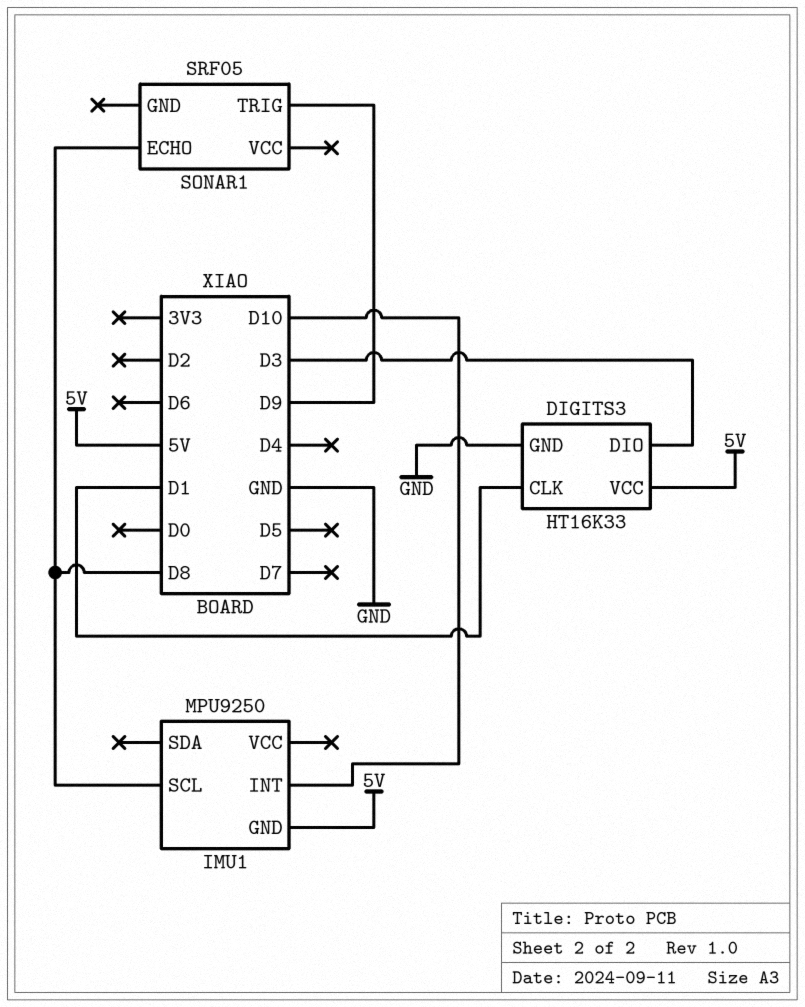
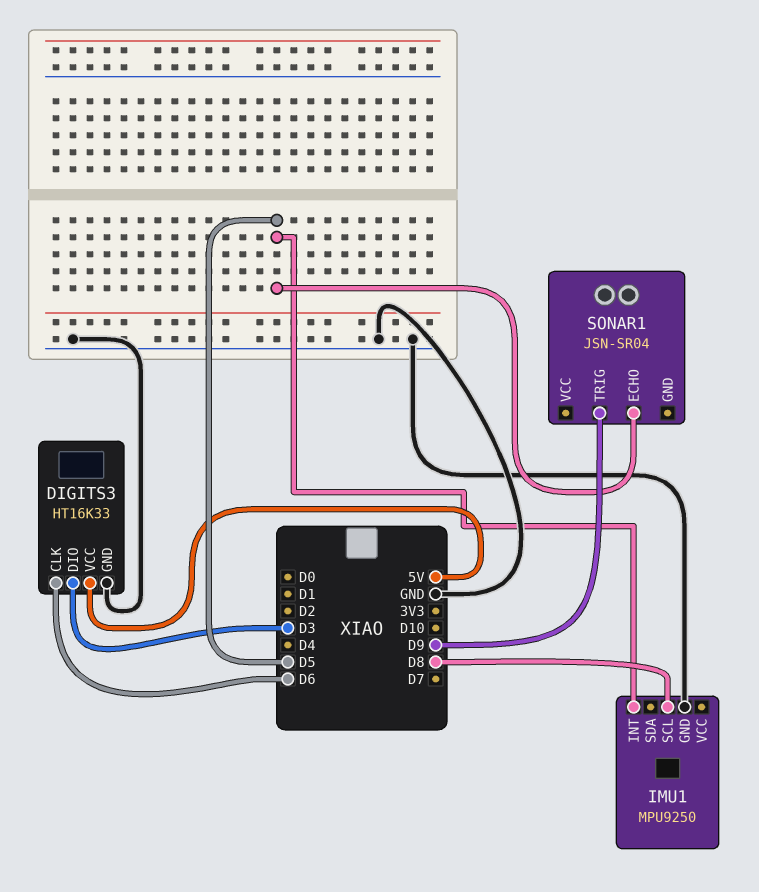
DIGITS3 pin CLK: D1 -> D6
IMU1 pin GND: 5V -> GND
IMU1 pin INT: D10 -> D5
SONAR1: SRF05 -> JSN-SR04
SONAR1 pin ECHO: D8 -> D5

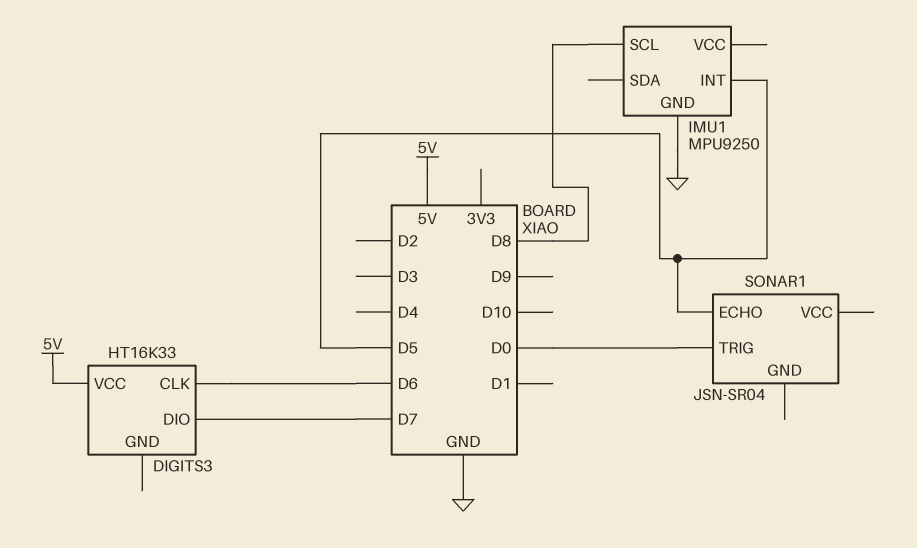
DIGITS3 pin DIO: D3 -> D7
DIGITS3 pin GND: GND -> none
SONAR1 pin TRIG: D9 -> D0

